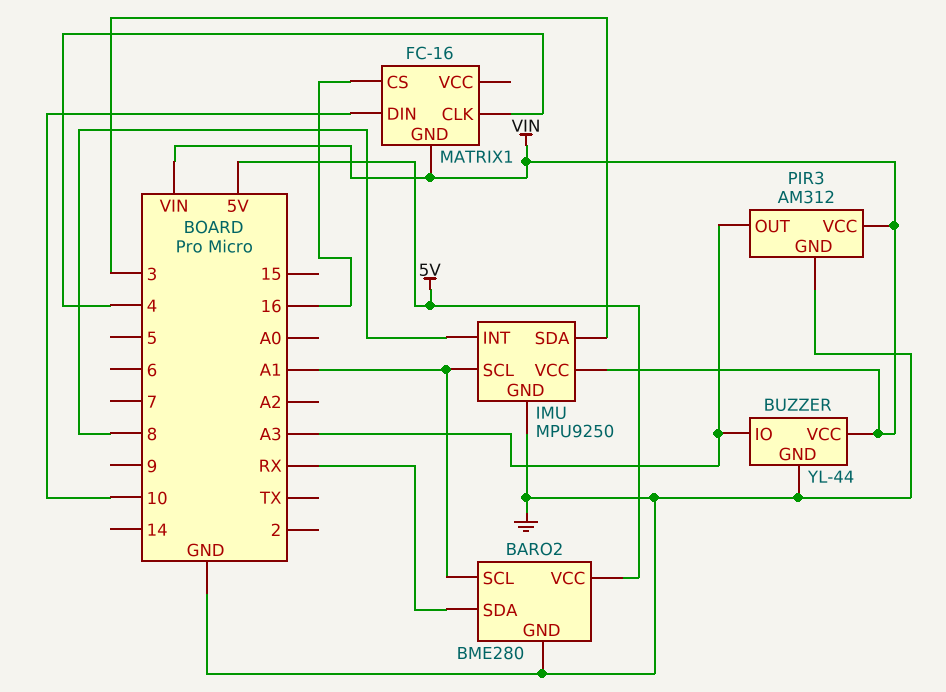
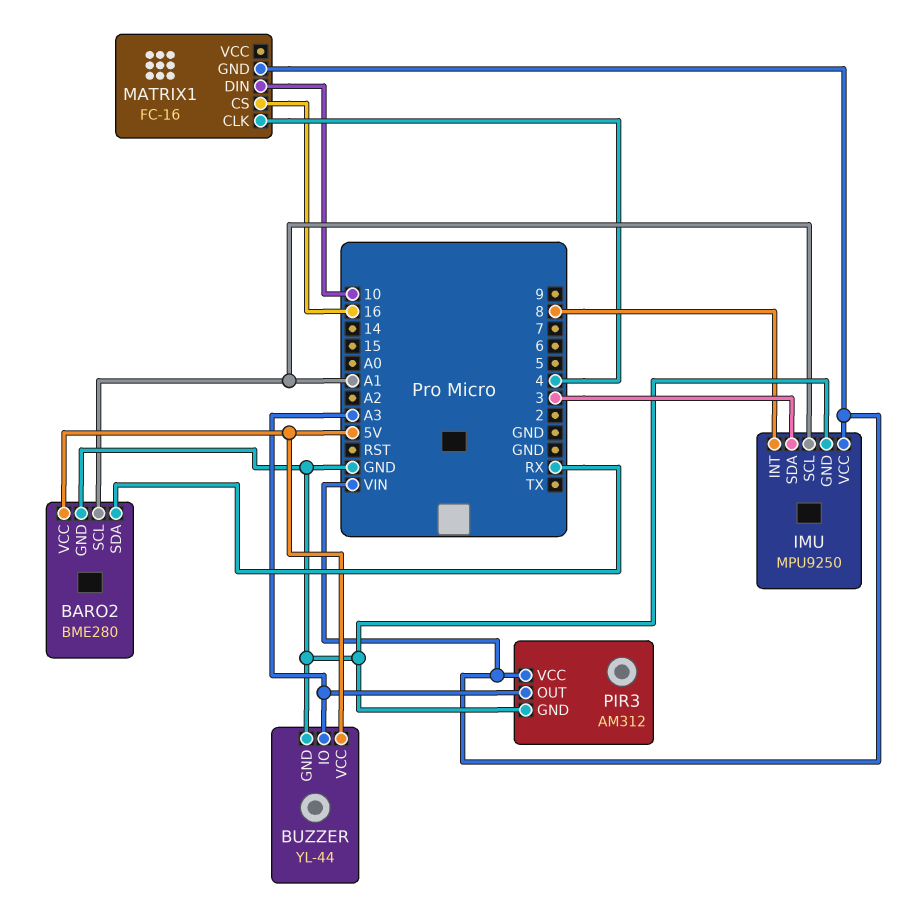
BUZZER pin VCC: VIN -> 5V

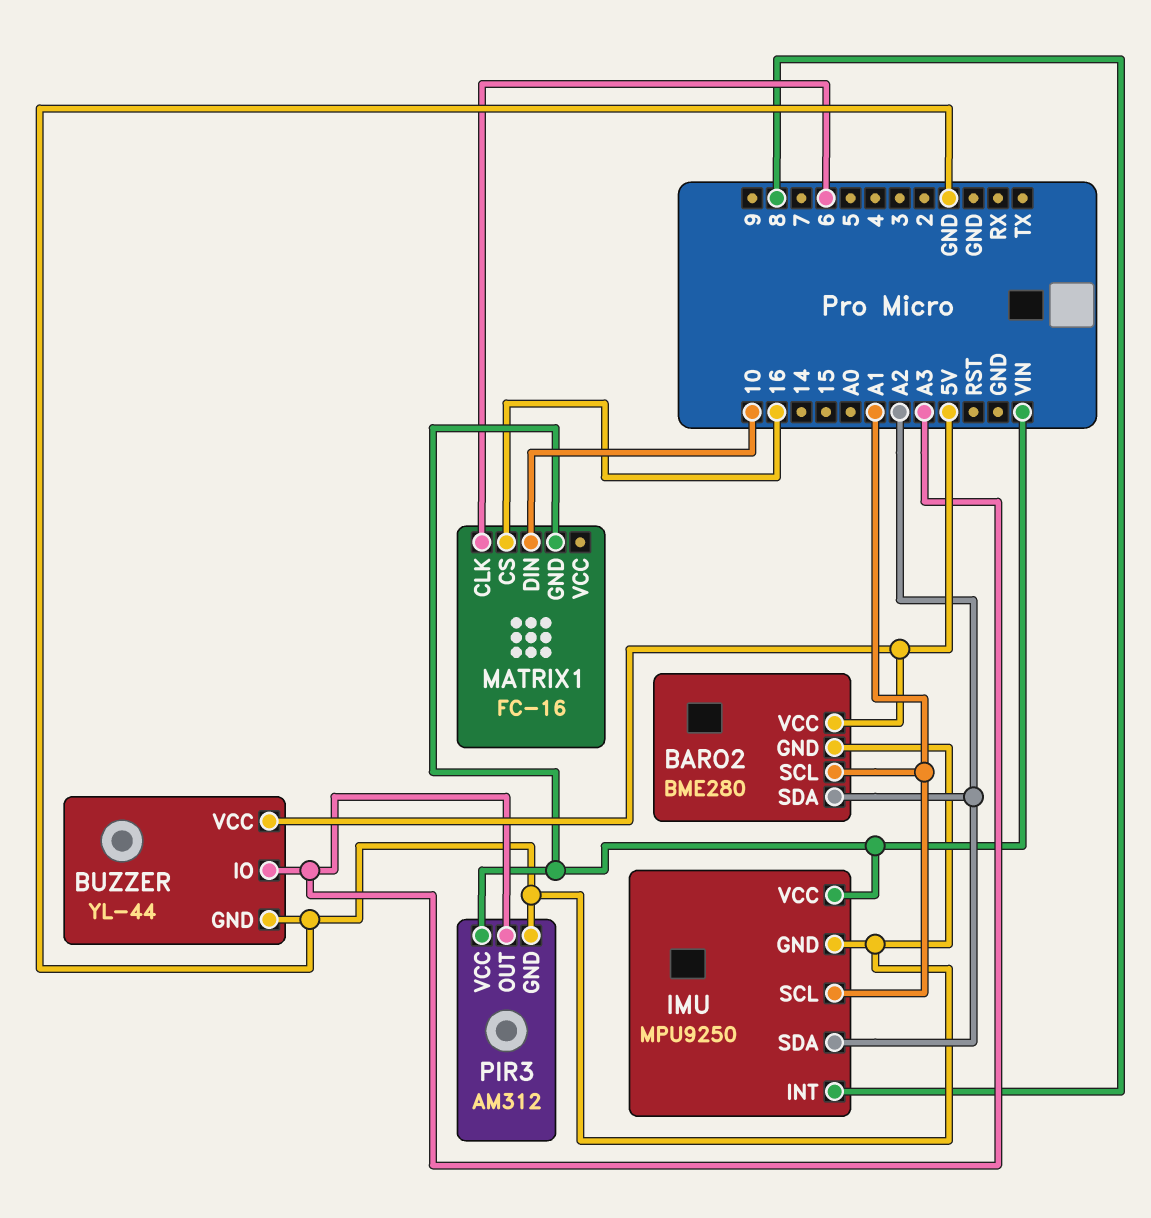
BARO2 pin SDA: RX -> A2
IMU pin SDA: 3 -> A2
MATRIX1 pin CLK: 4 -> 6

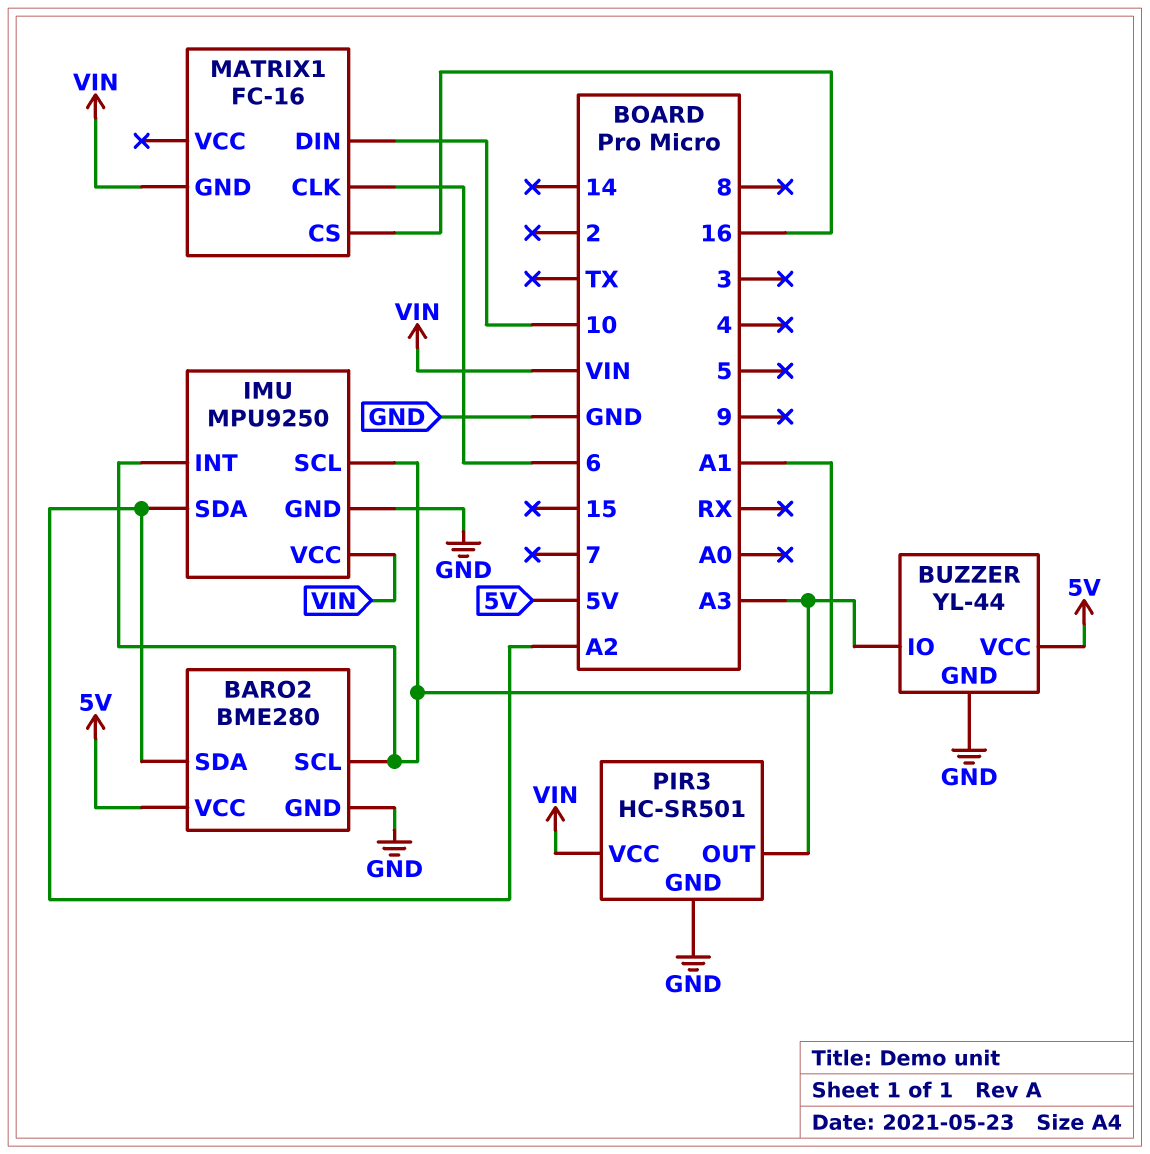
IMU pin INT: 8 -> A1
PIR3: AM312 -> HC-SR501

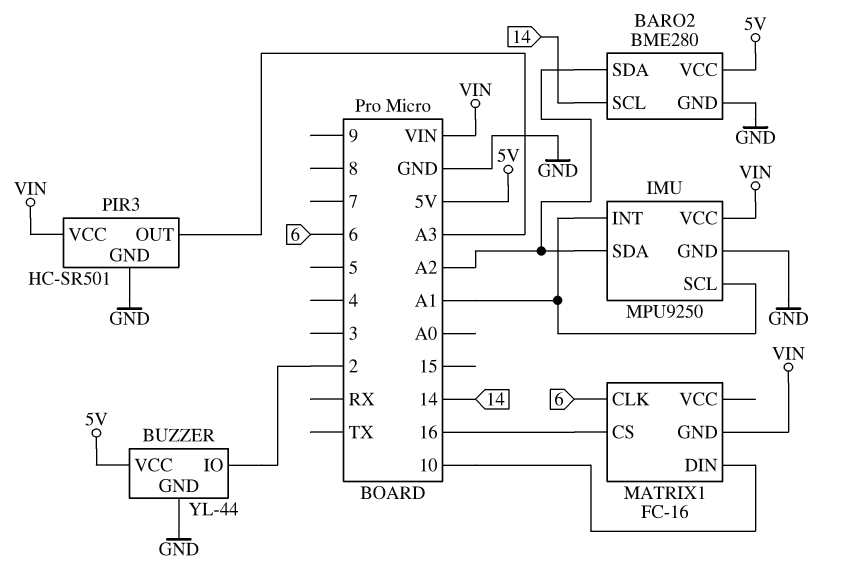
BARO2 pin SCL: A1 -> 14
BUZZER pin IO: A3 -> 2

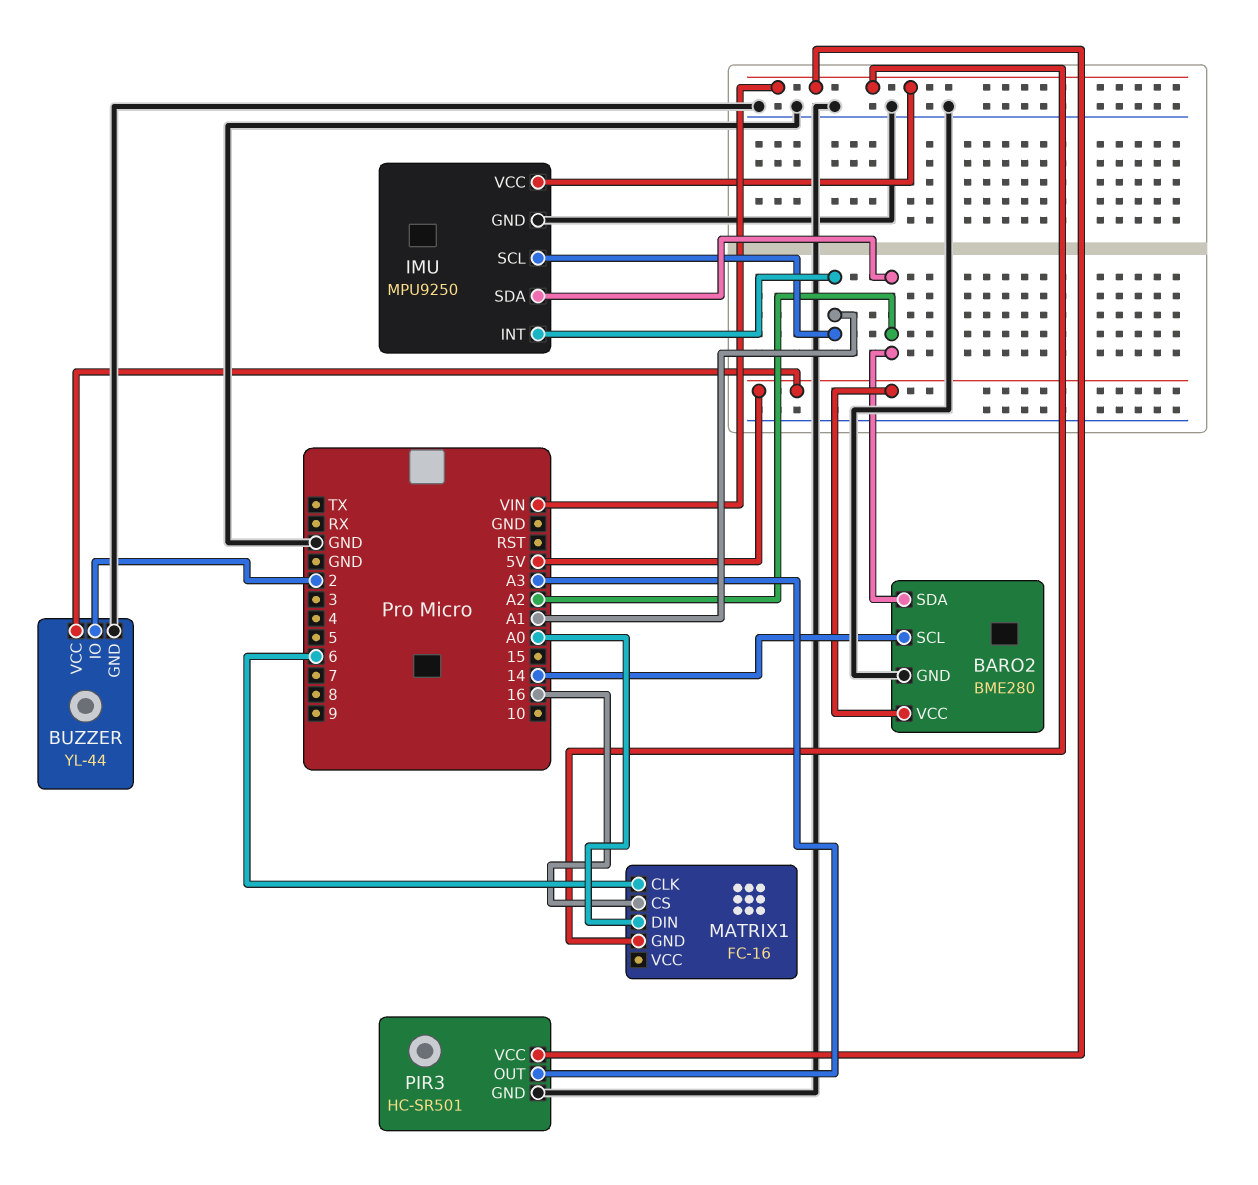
MATRIX1 pin DIN: 10 -> A0

